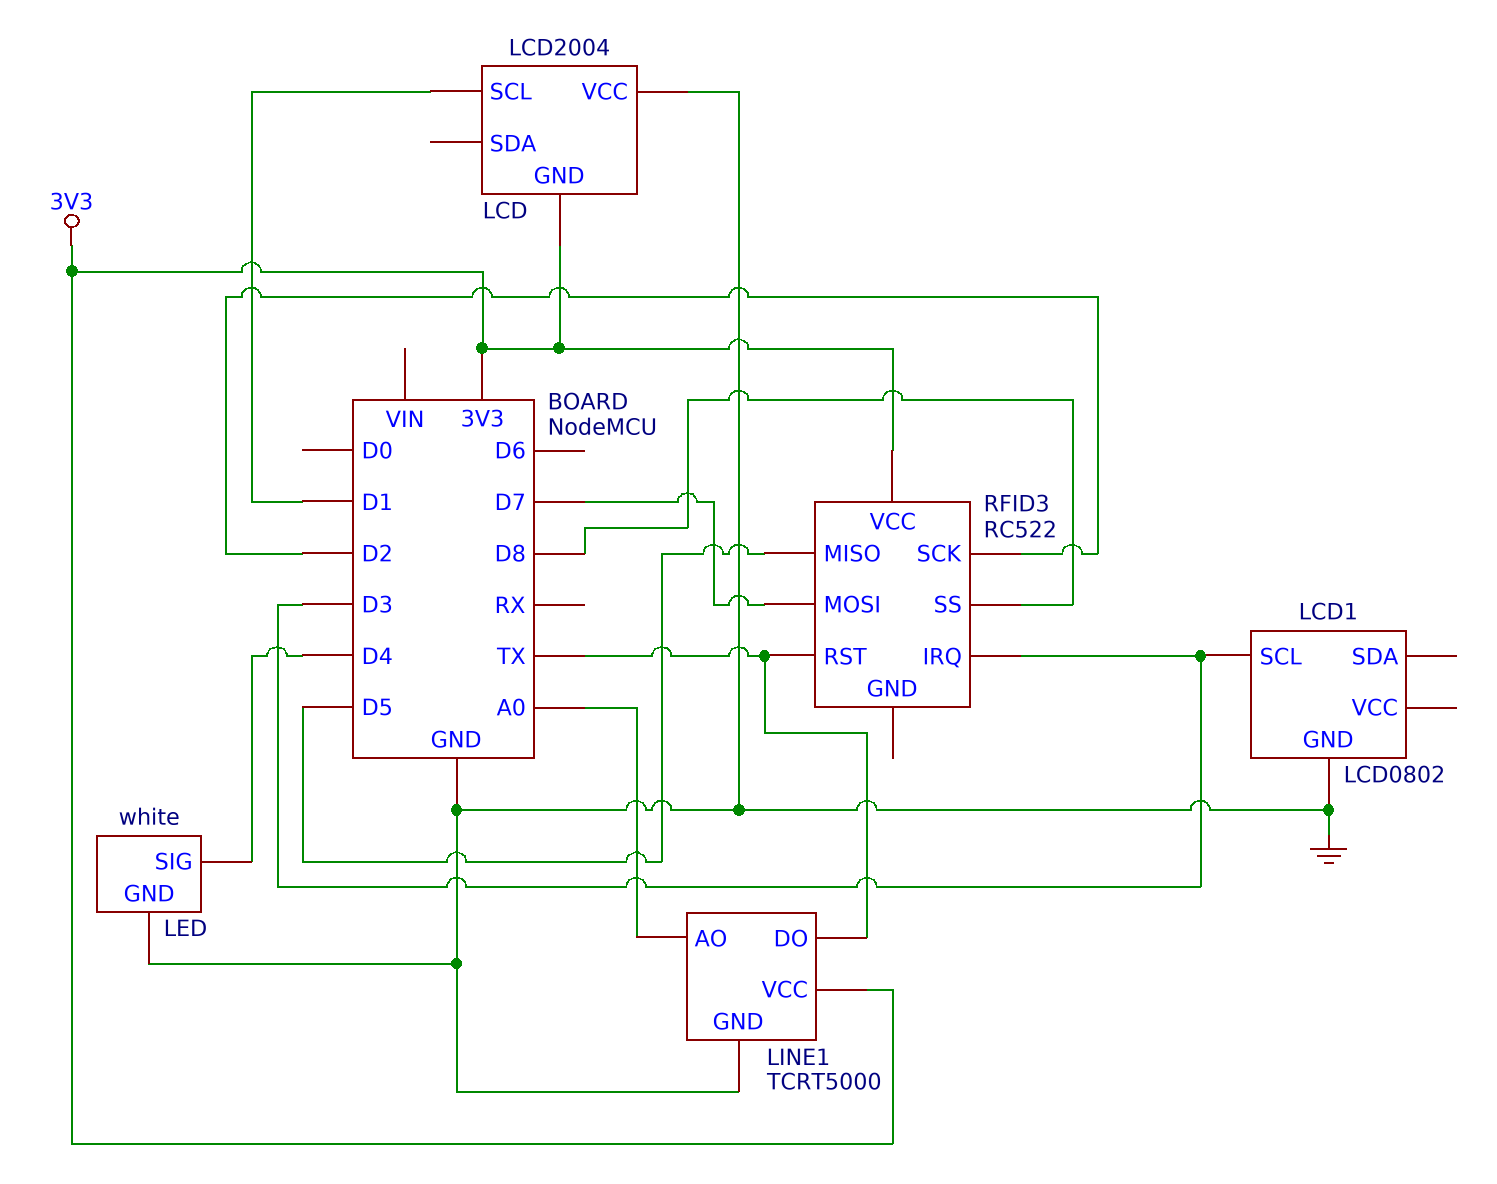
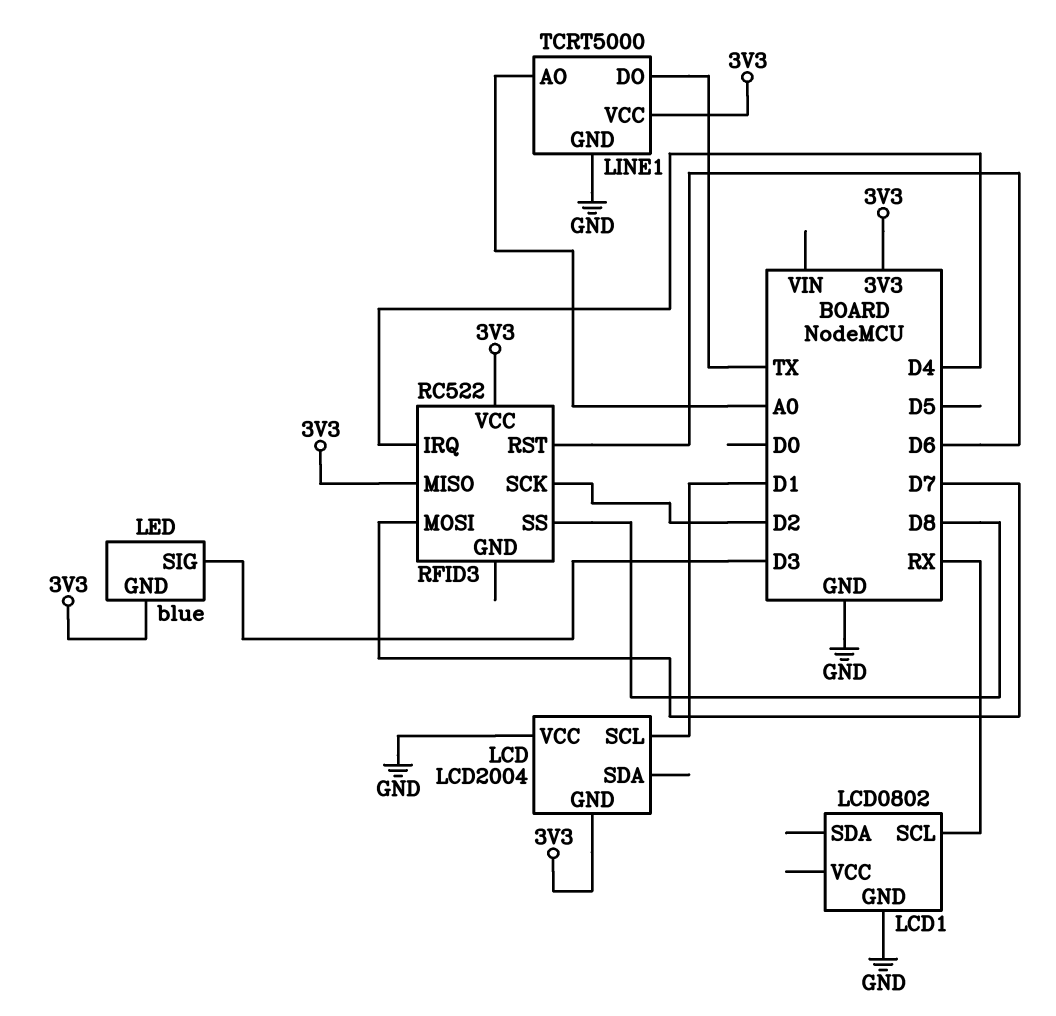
LCD1 pin SCL: D3 -> RX
LED: white -> blue
LED pin GND: GND -> 3V3
LED pin SIG: D4 -> D3
RFID3 pin IRQ: D3 -> D4
RFID3 pin MISO: D5 -> 3V3
RFID3 pin RST: TX -> D6

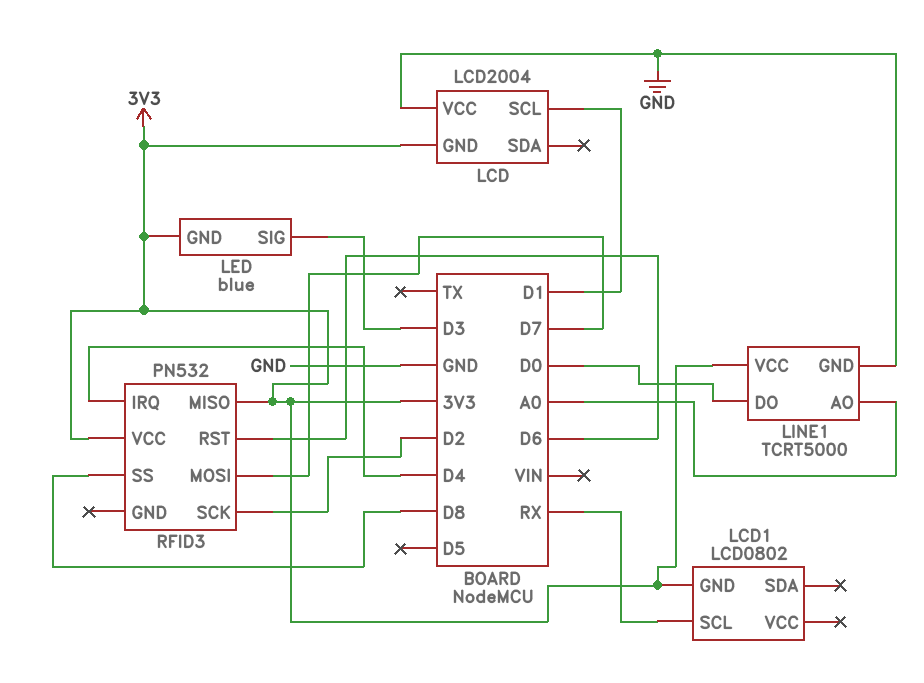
LCD1 pin GND: GND -> 3V3
LINE1 pin DO: TX -> D0
RFID3: RC522 -> PN532

